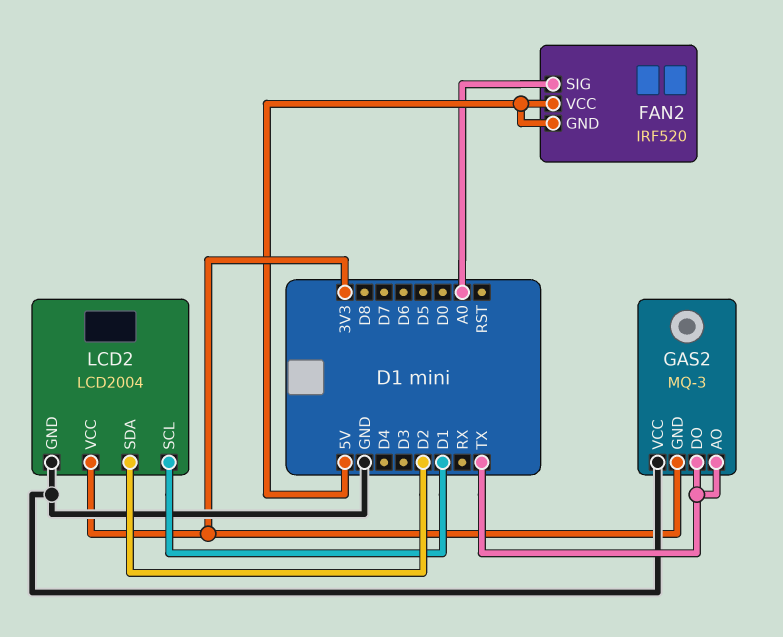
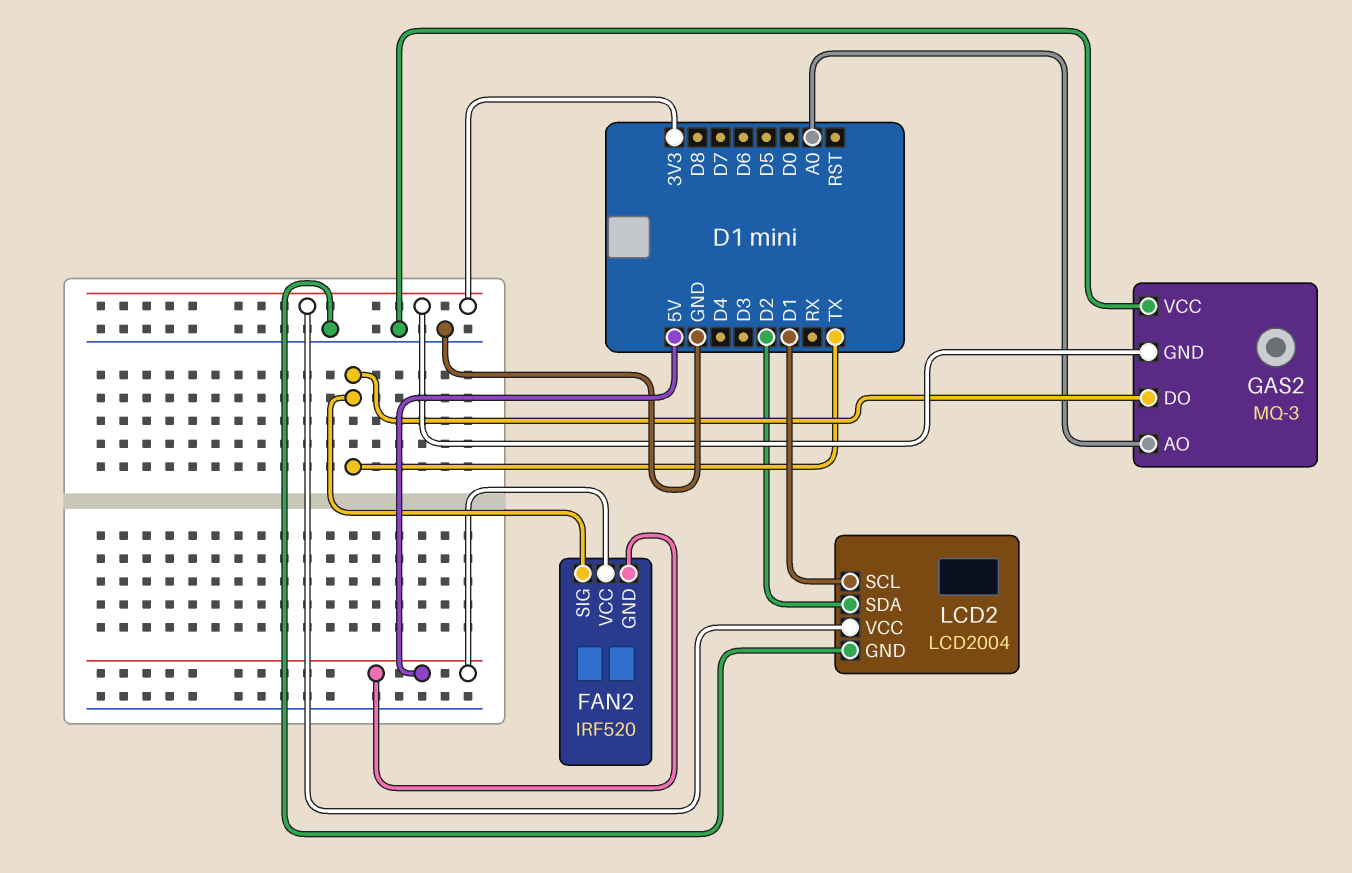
FAN2 pin SIG: A0 -> TX
GAS2 pin AO: TX -> A0

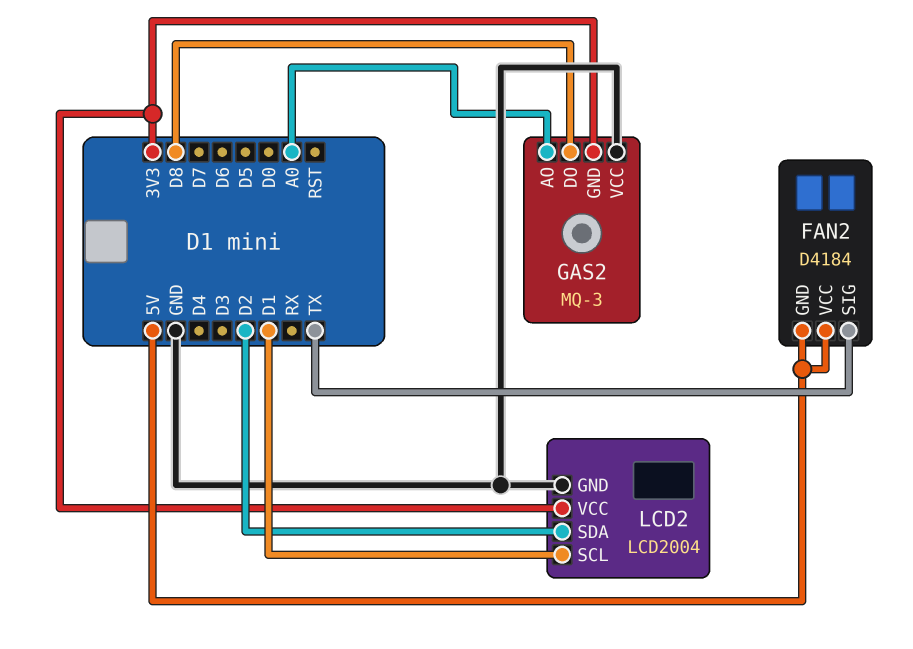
FAN2: IRF520 -> D4184
GAS2 pin DO: TX -> D8

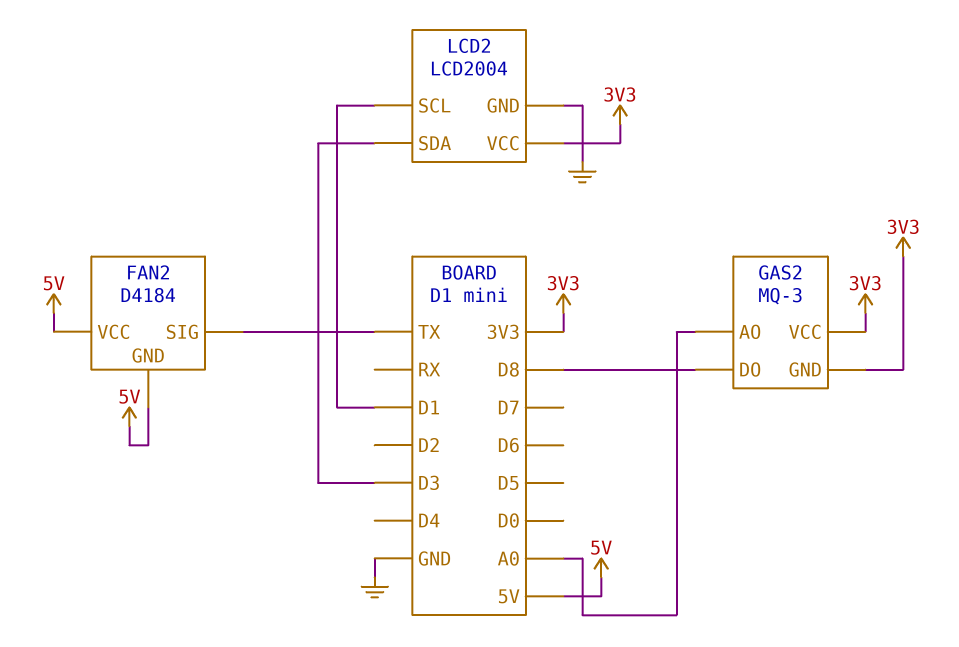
GAS2 pin VCC: GND -> 3V3
LCD2 pin SDA: D2 -> D3

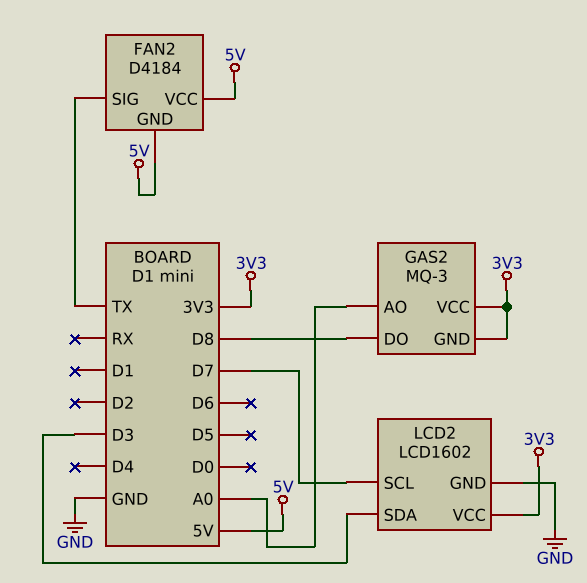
LCD2: LCD2004 -> LCD1602
LCD2 pin SCL: D1 -> D7

